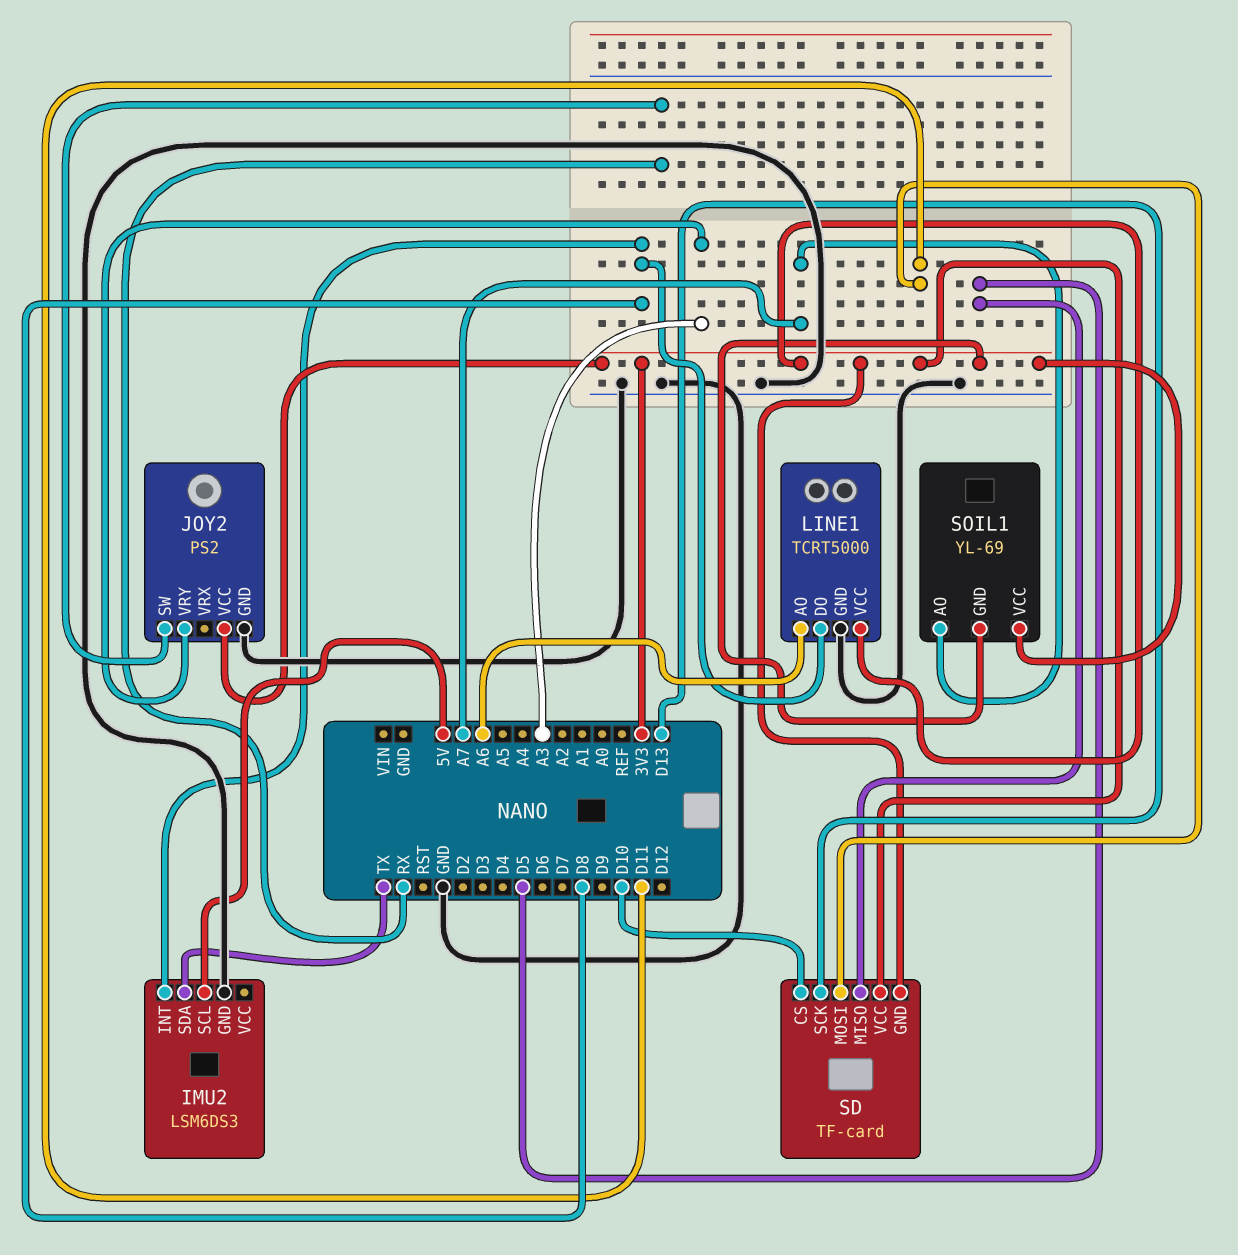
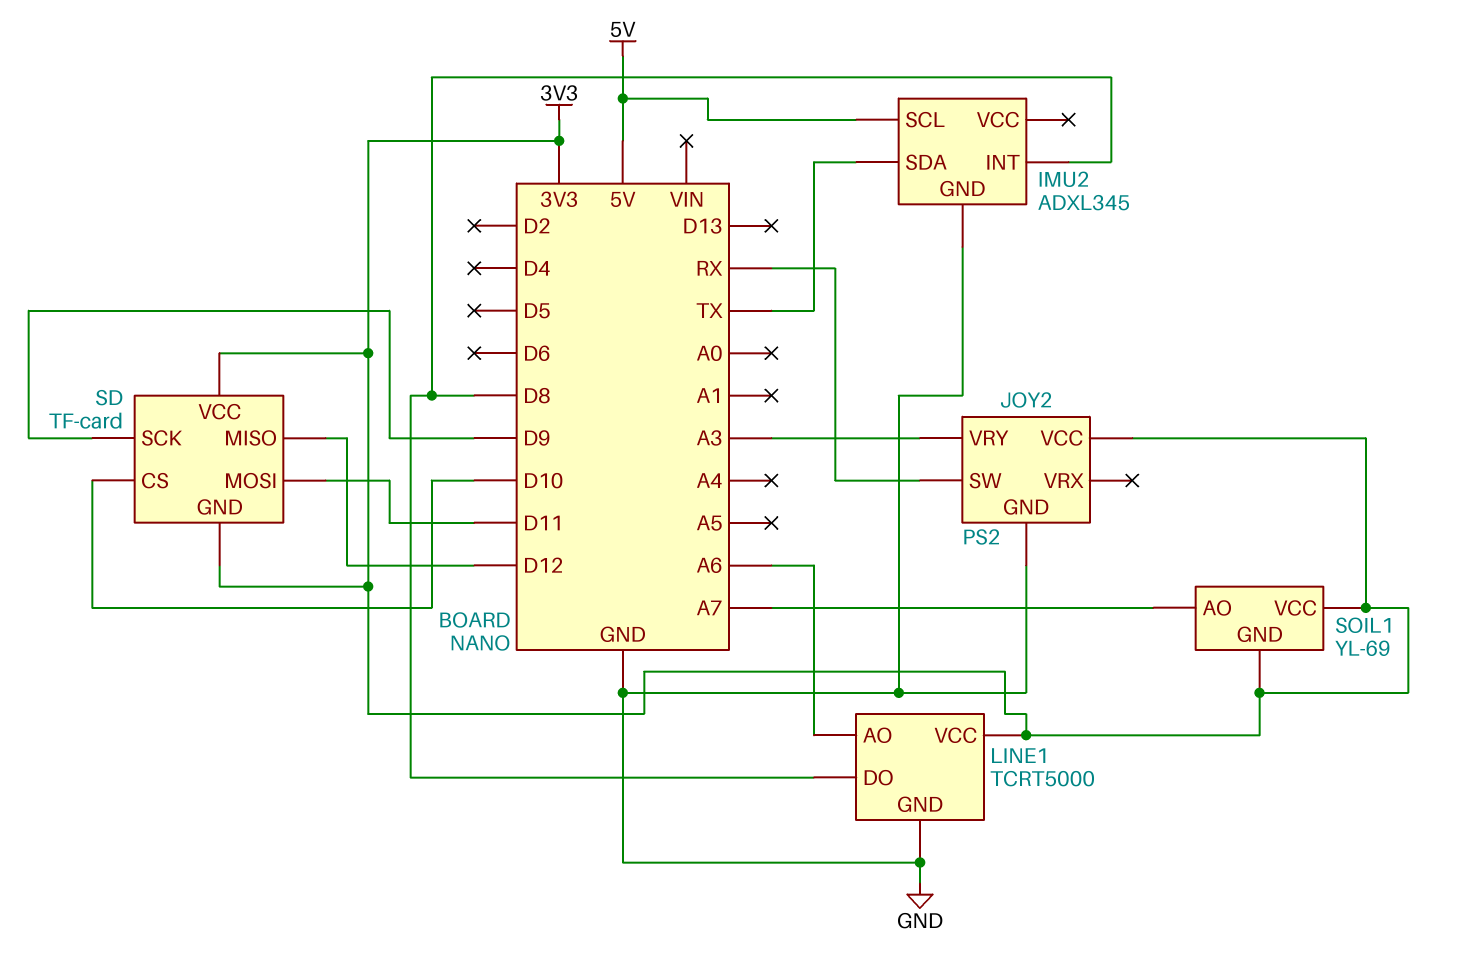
IMU2: LSM6DS3 -> ADXL345
SD pin MISO: D5 -> D12
SD pin SCK: D13 -> D9

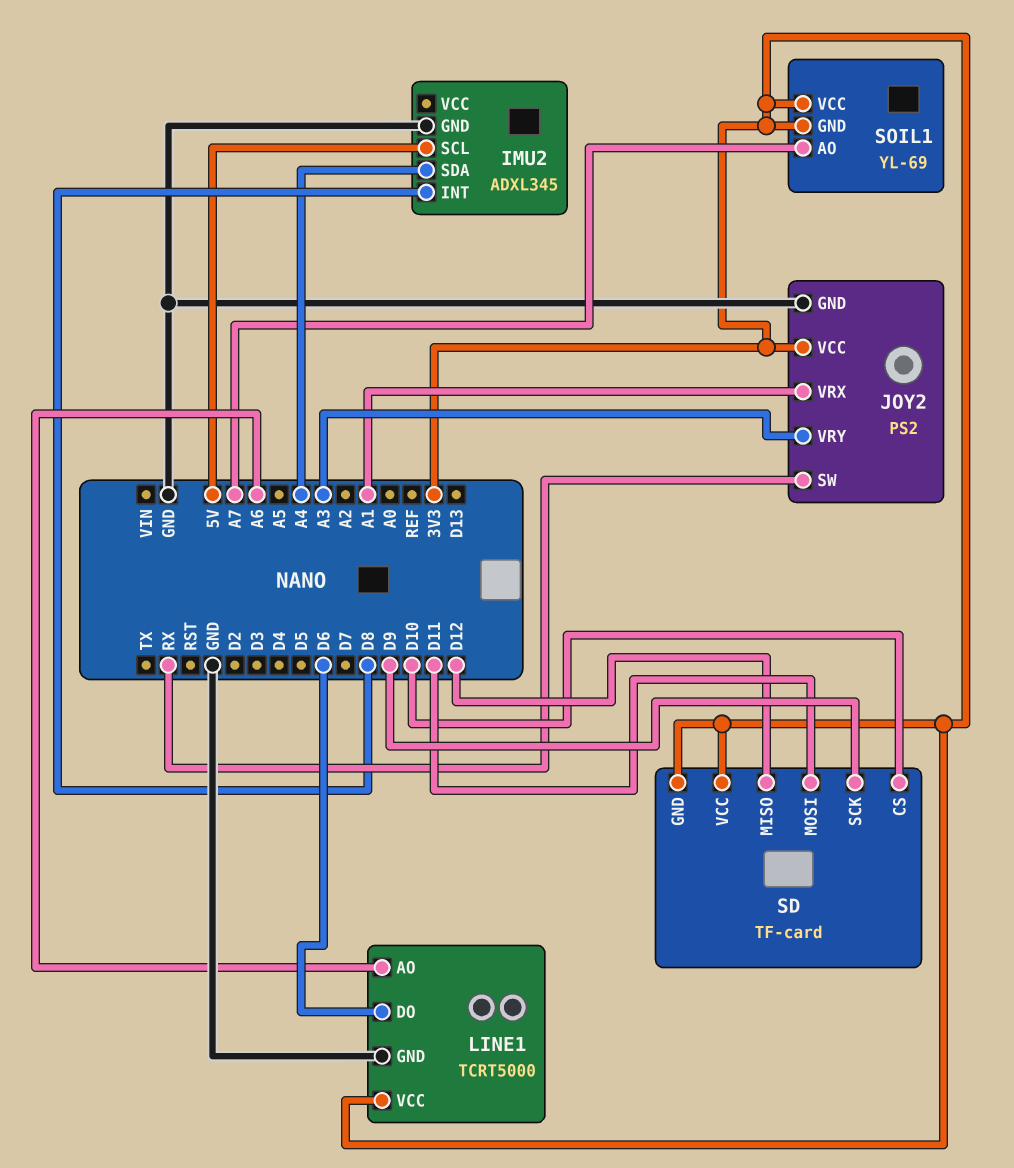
IMU2 pin SDA: TX -> A4
JOY2 pin VRX: none -> A1
LINE1 pin DO: D8 -> D6

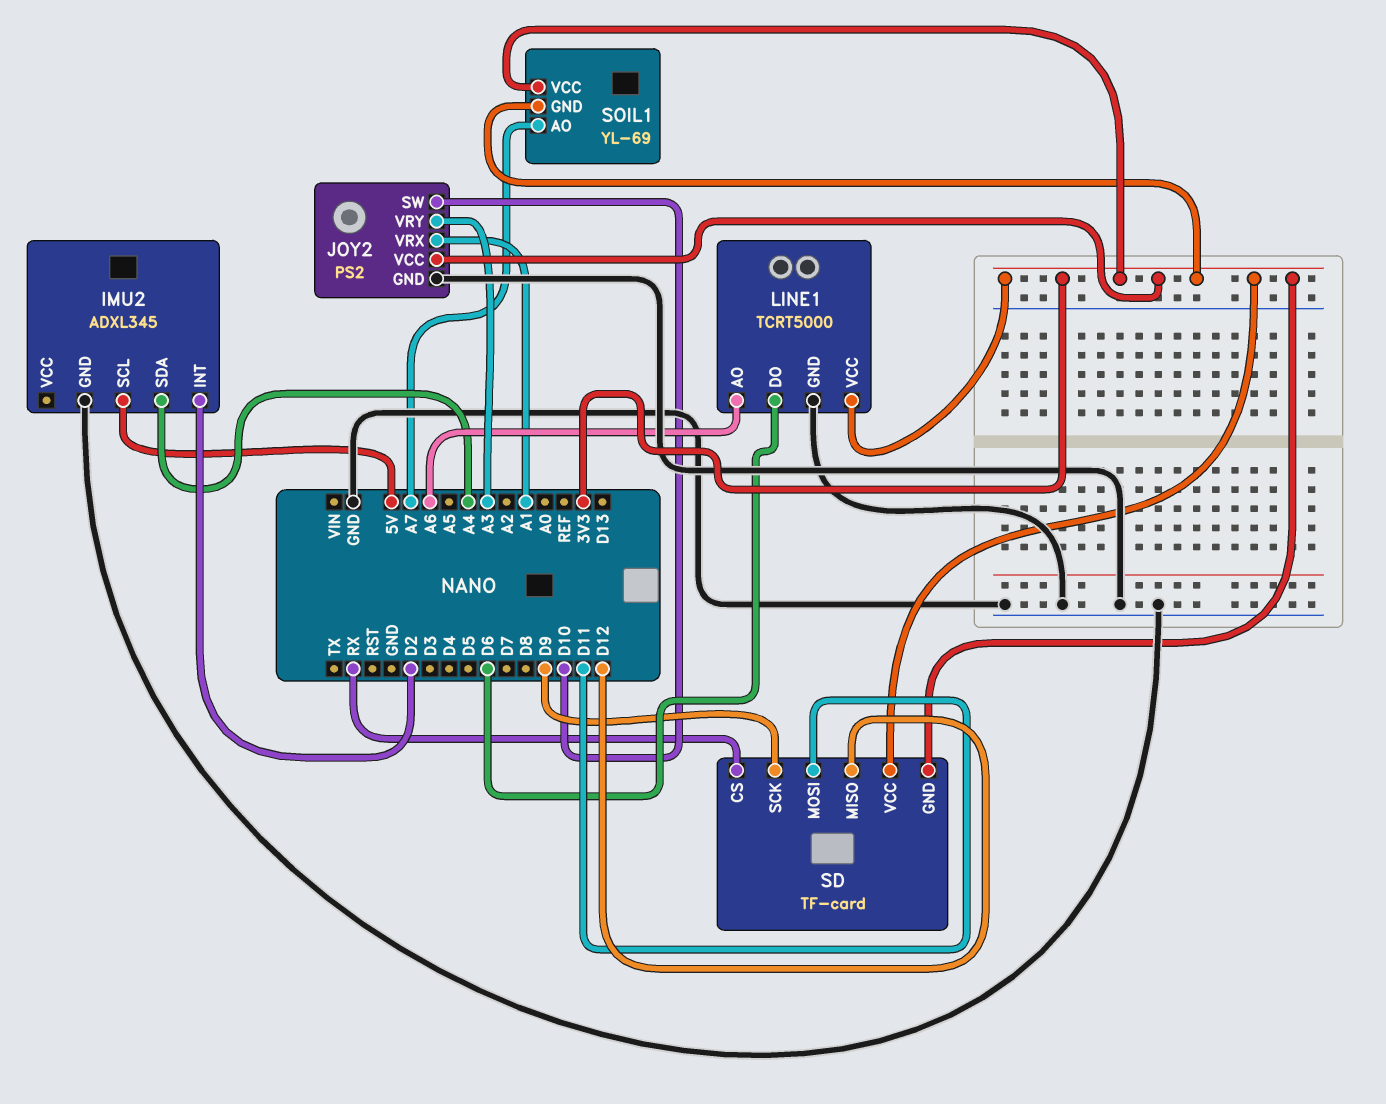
IMU2 pin INT: D8 -> D2
JOY2 pin SW: RX -> D10
SD pin CS: D10 -> RX

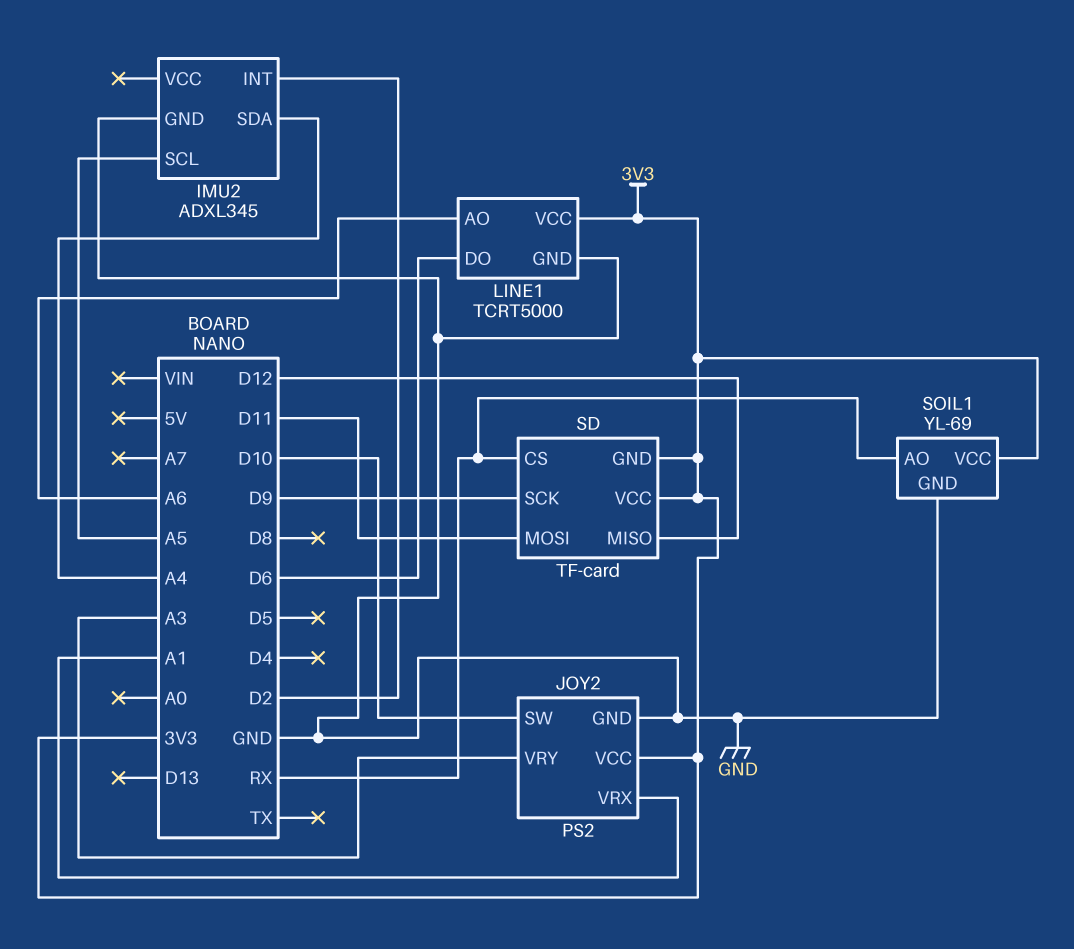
IMU2 pin SCL: 5V -> A5
SOIL1 pin AO: A7 -> RX
SOIL1 pin GND: 3V3 -> GND

